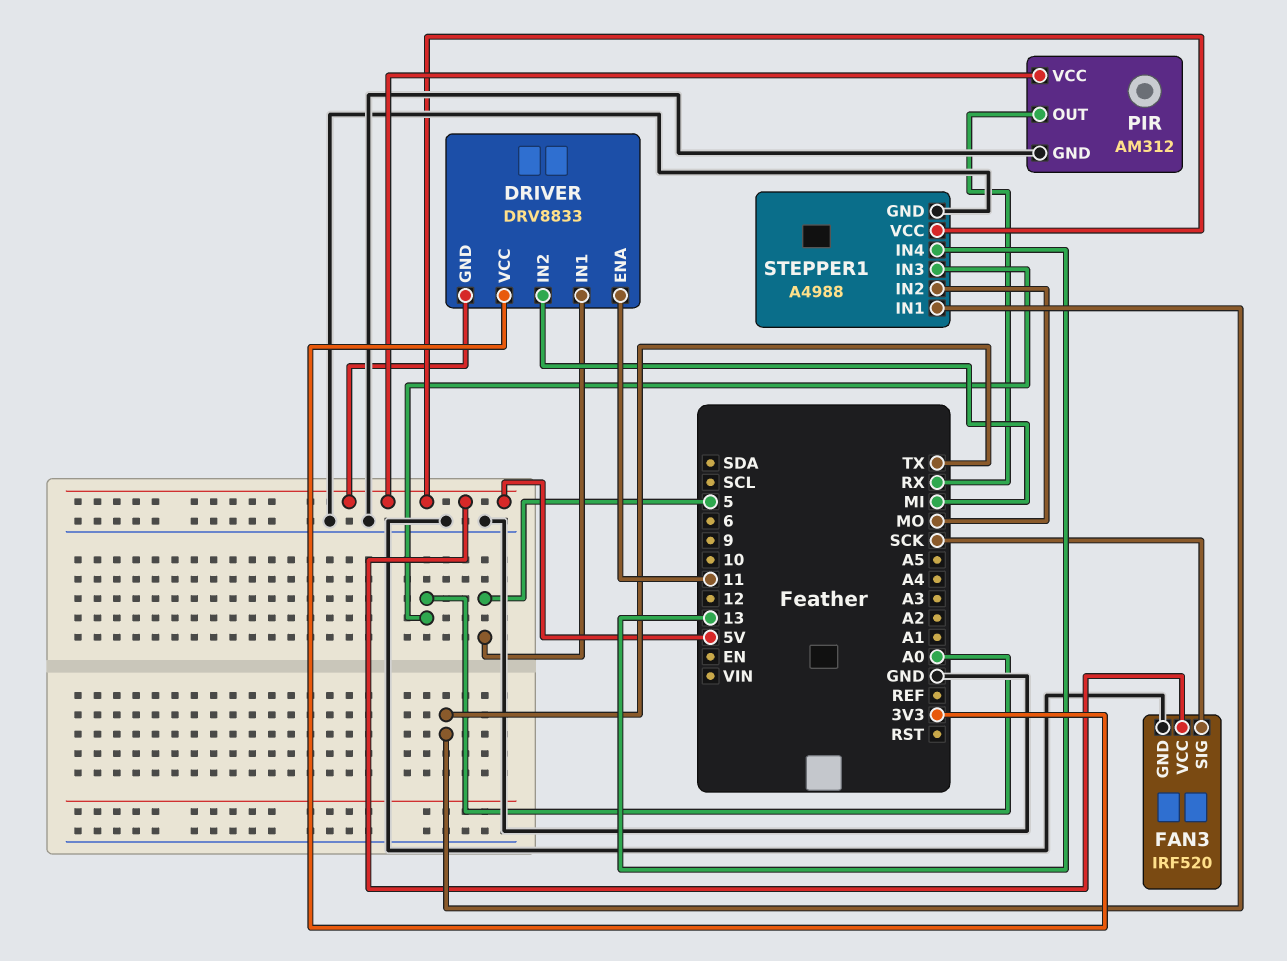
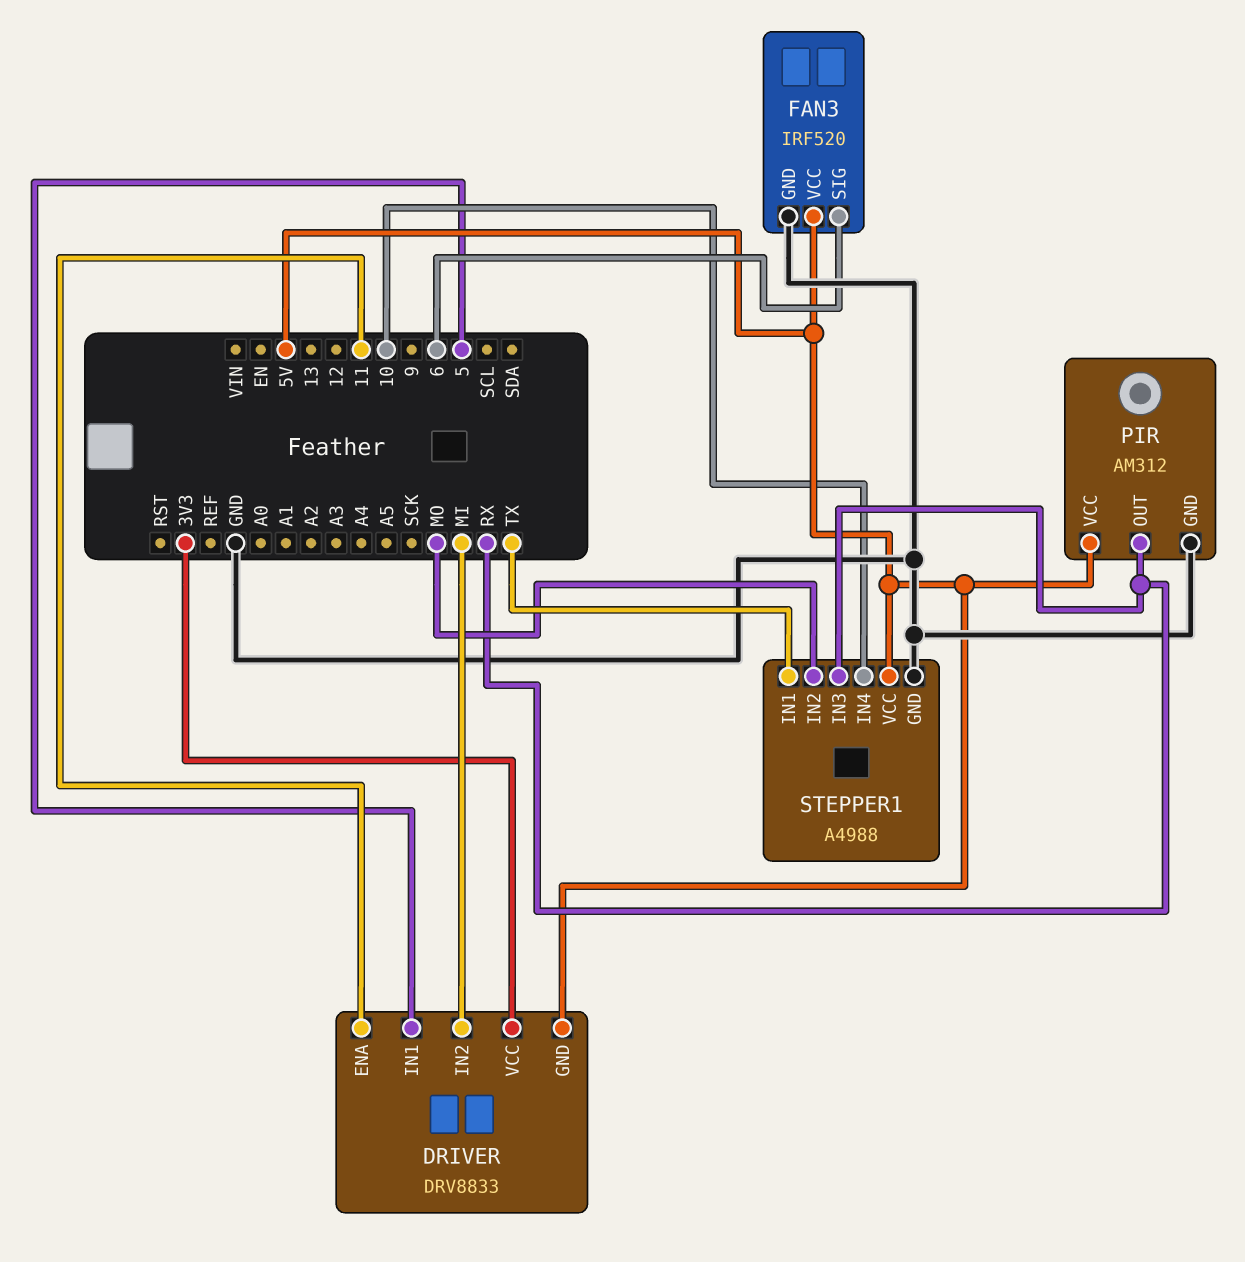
FAN3 pin SIG: SCK -> 6
STEPPER1 pin IN3: A0 -> RX
STEPPER1 pin IN4: 13 -> 10

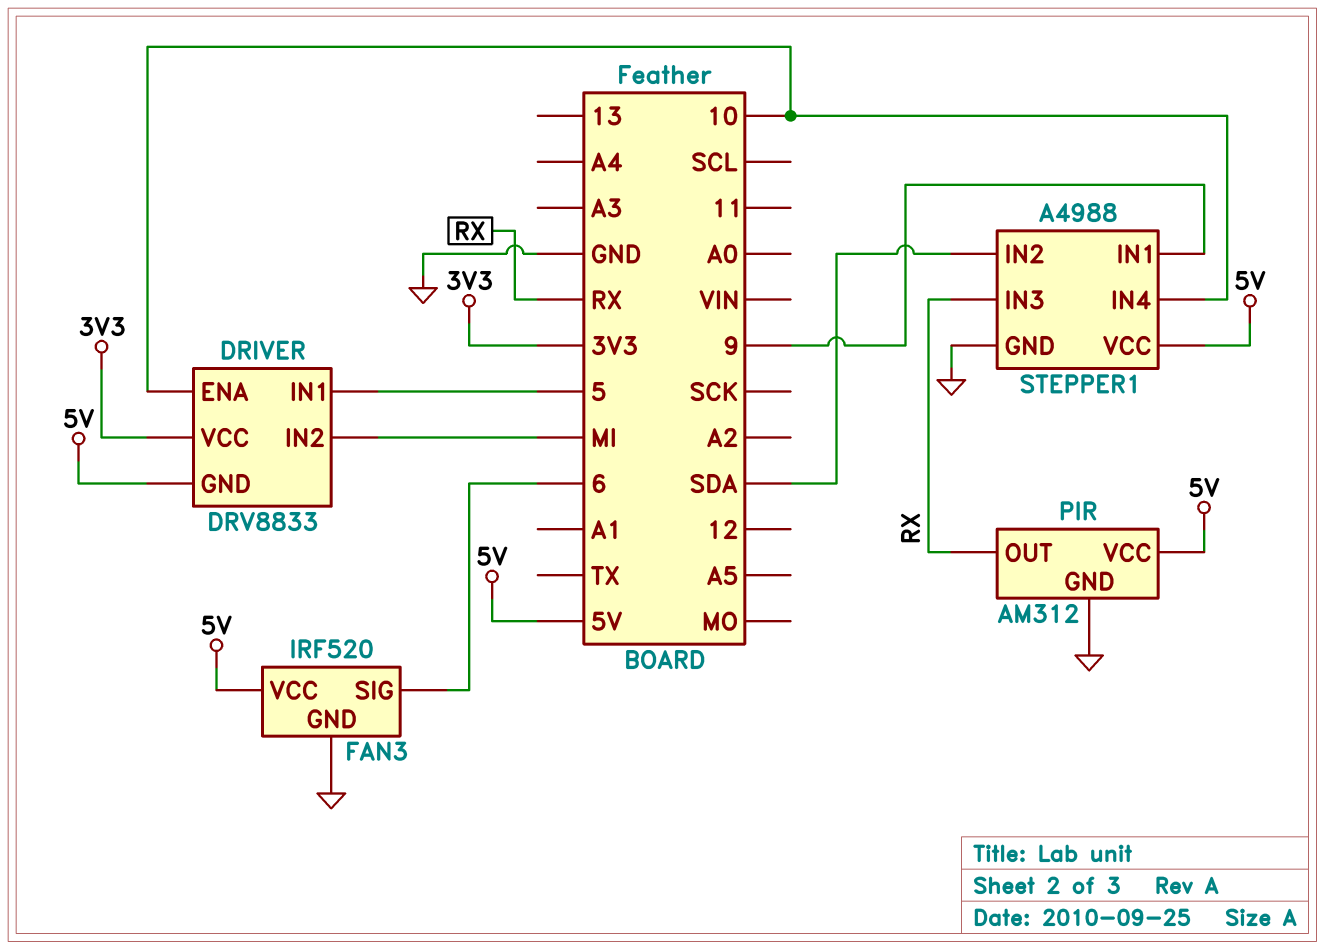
DRIVER pin ENA: 11 -> 10
STEPPER1 pin IN1: TX -> 9
STEPPER1 pin IN2: MO -> SDA

